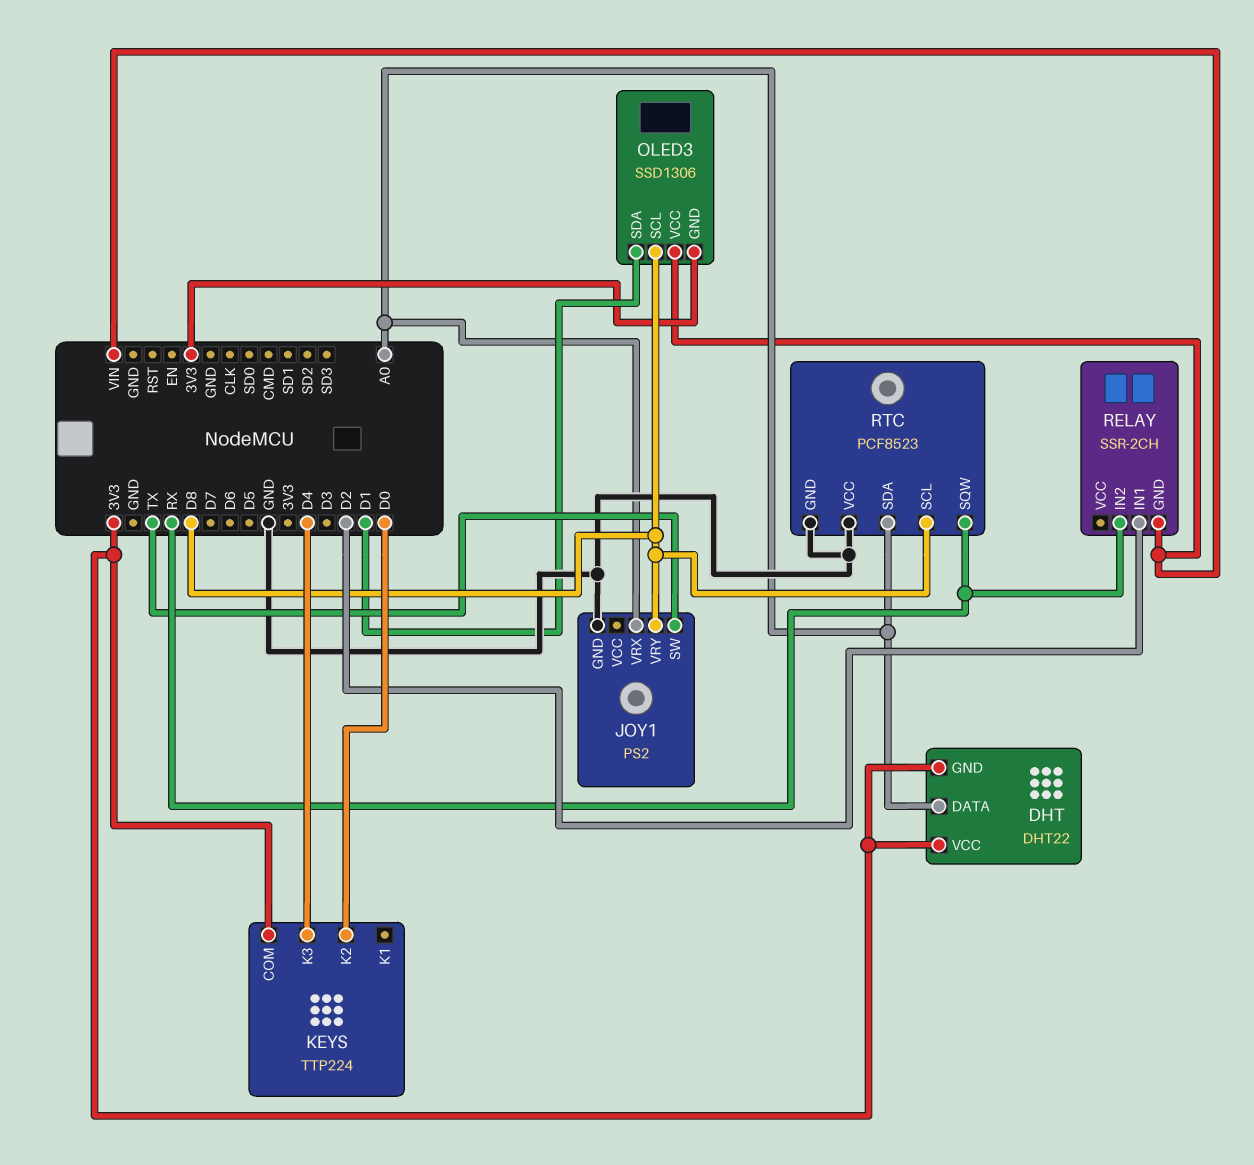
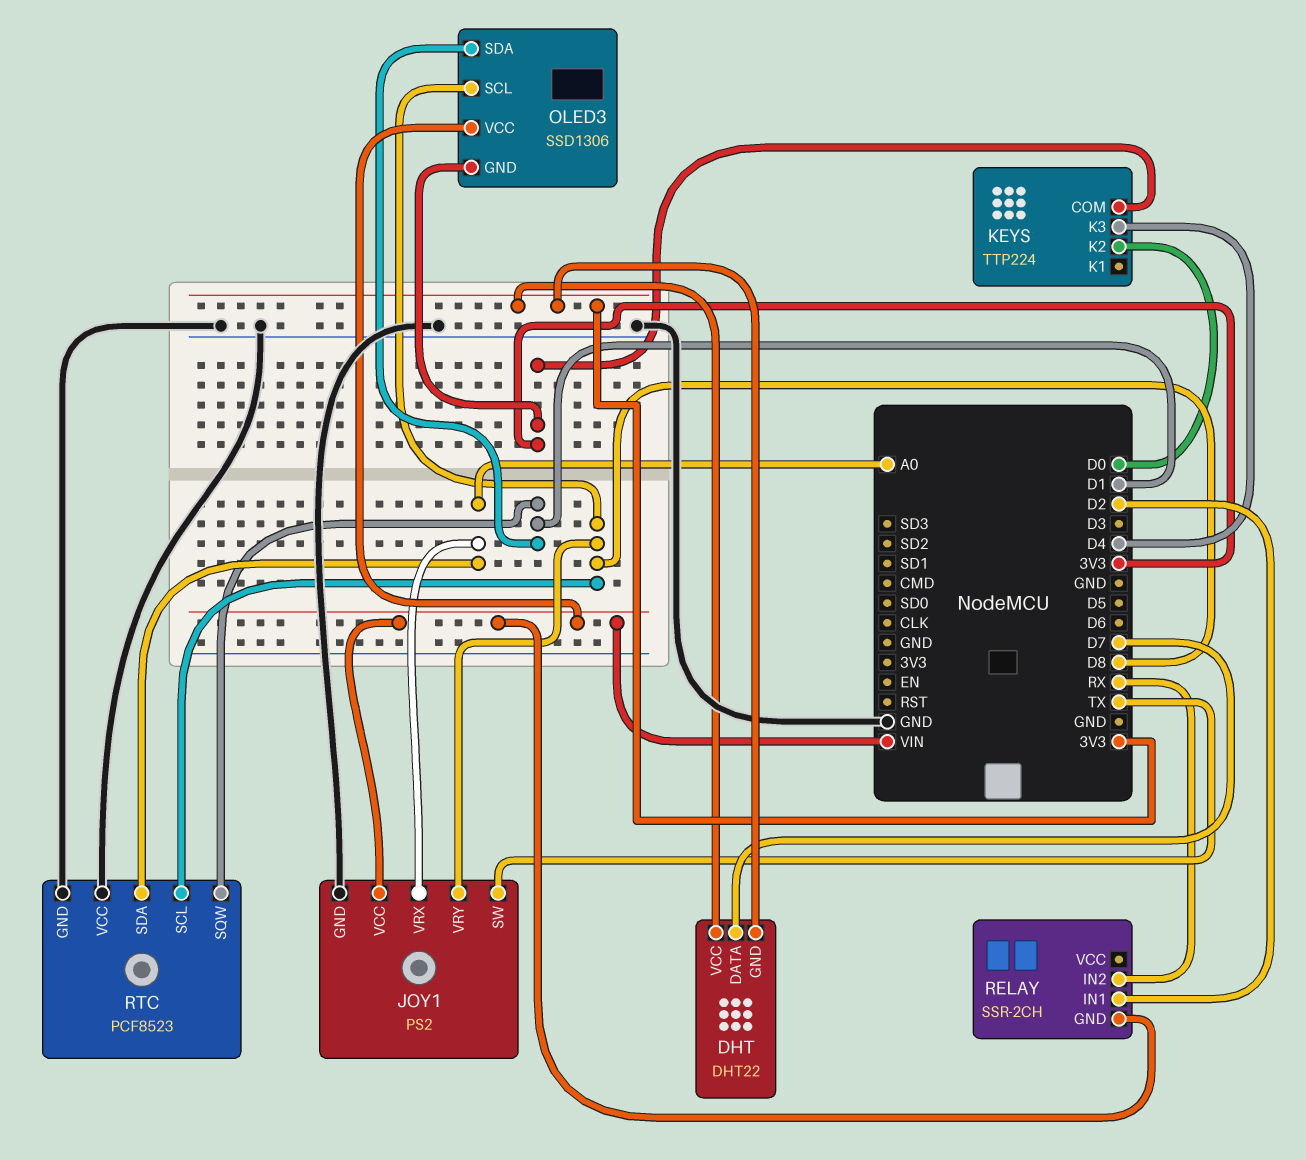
DHT pin DATA: A0 -> D7
JOY1 pin VCC: none -> VIN
RTC pin SQW: RX -> D1

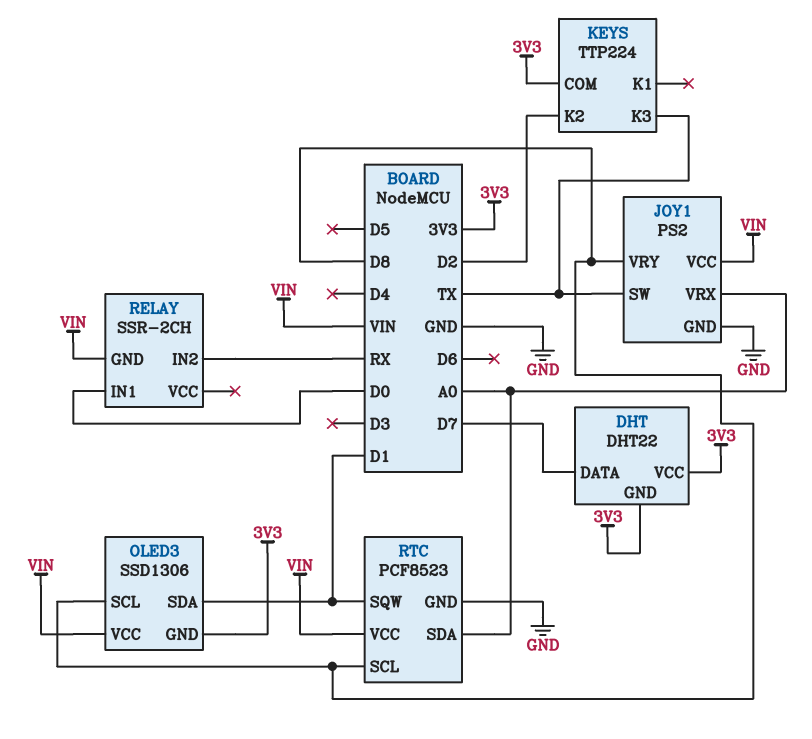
KEYS pin K2: D0 -> D2
KEYS pin K3: D4 -> TX
RELAY pin IN1: D2 -> D0
RTC pin VCC: GND -> VIN

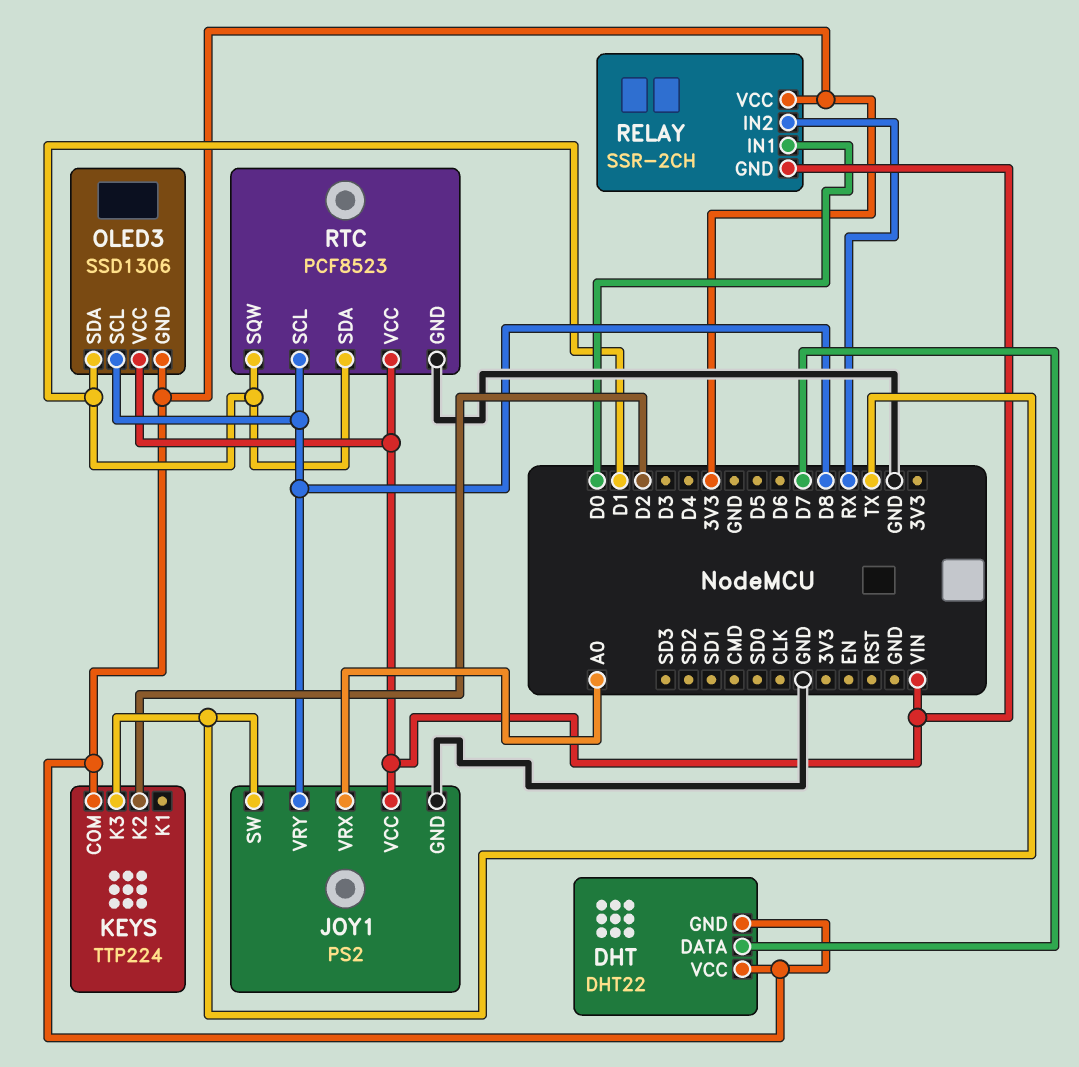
RELAY pin VCC: none -> 3V3
RTC pin SDA: A0 -> D1

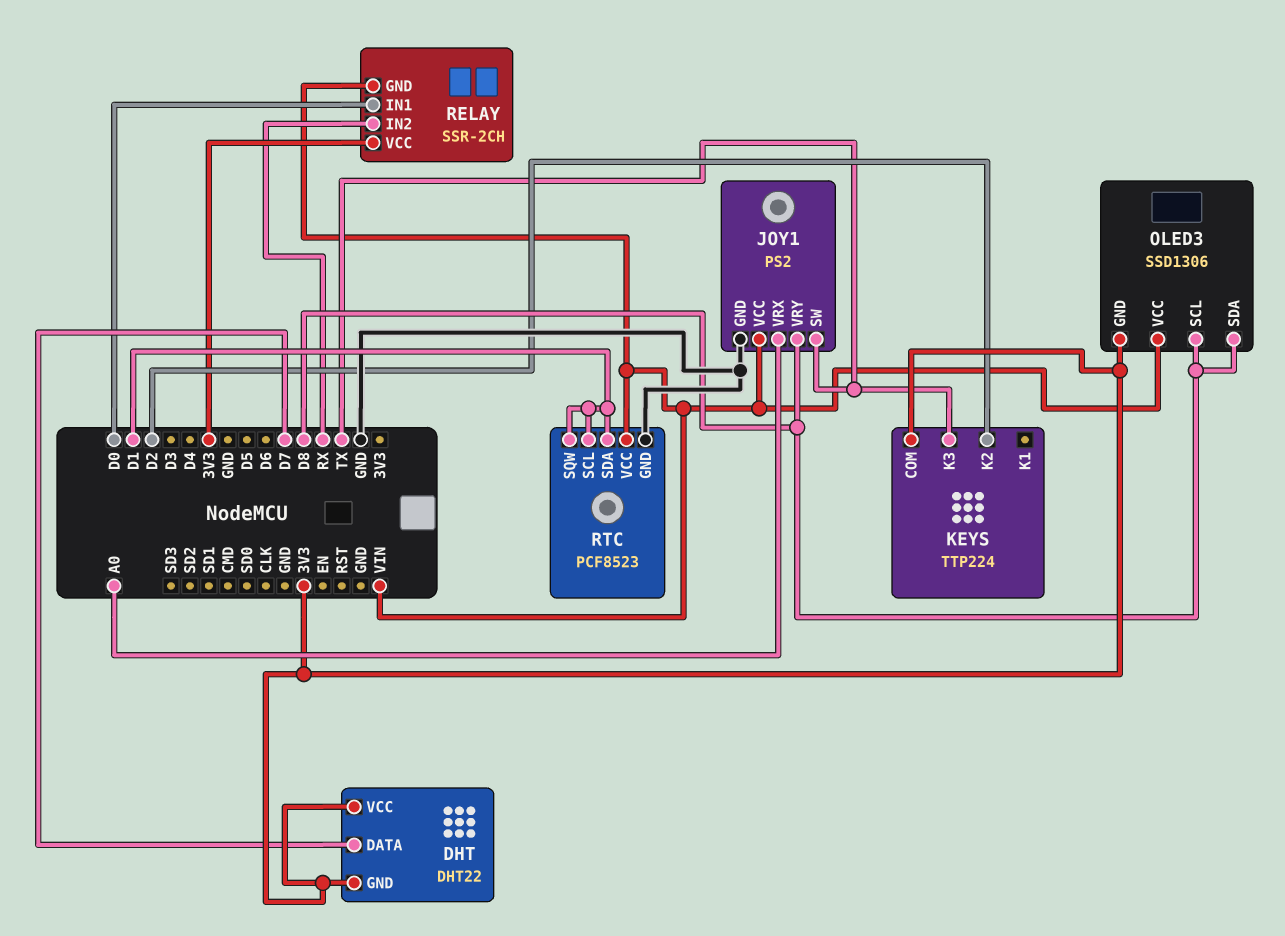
OLED3 pin SDA: D1 -> D8
RTC pin SCL: D8 -> D1

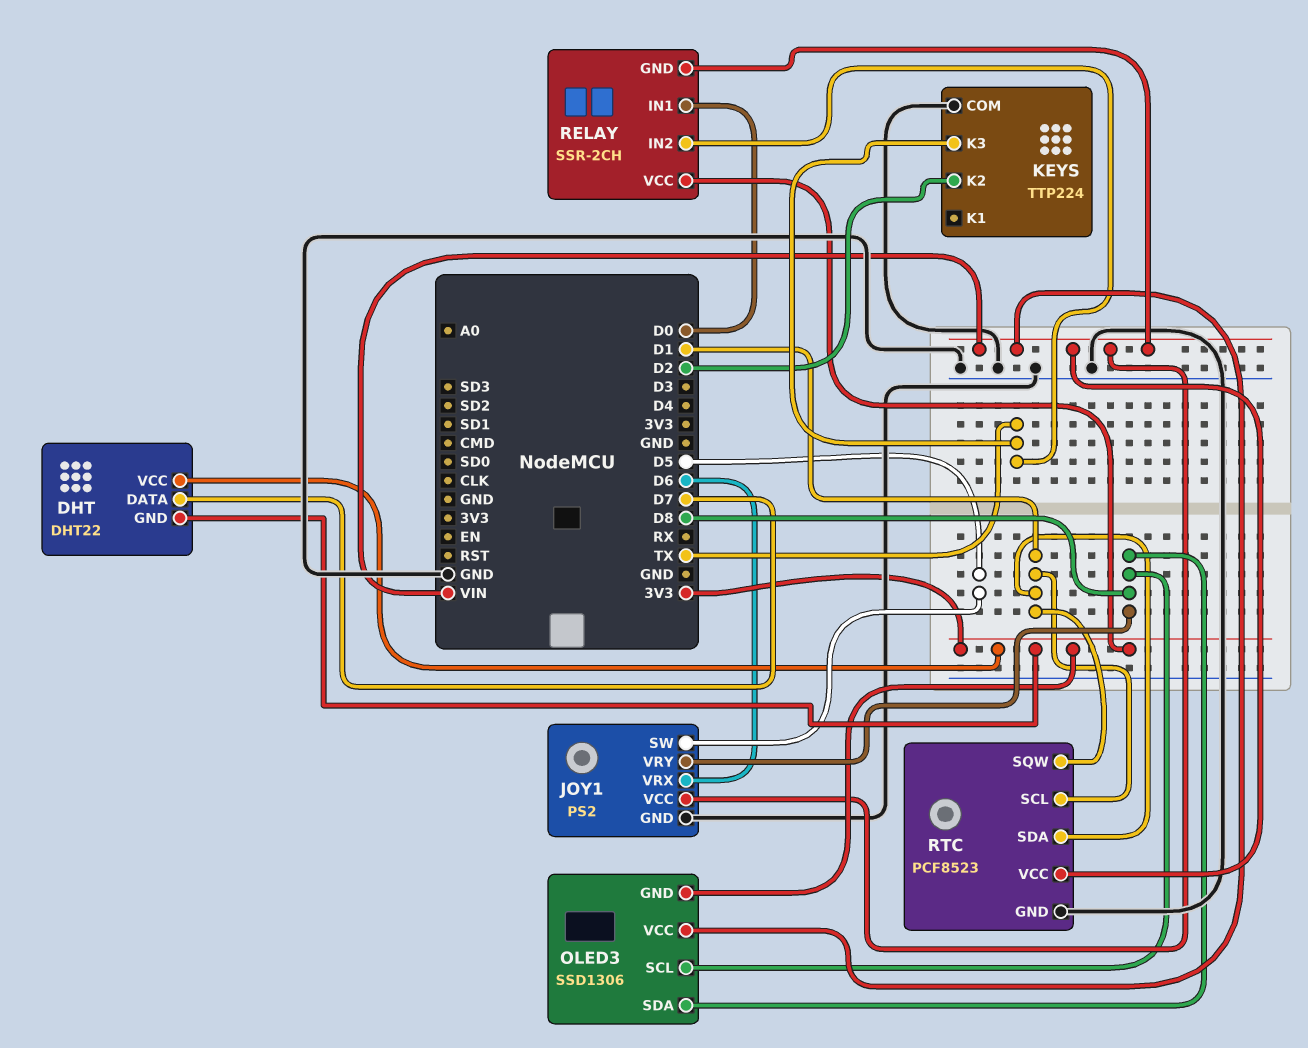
JOY1 pin SW: TX -> D5
JOY1 pin VRX: A0 -> D6
KEYS pin COM: 3V3 -> GND
RELAY pin IN2: RX -> TX

